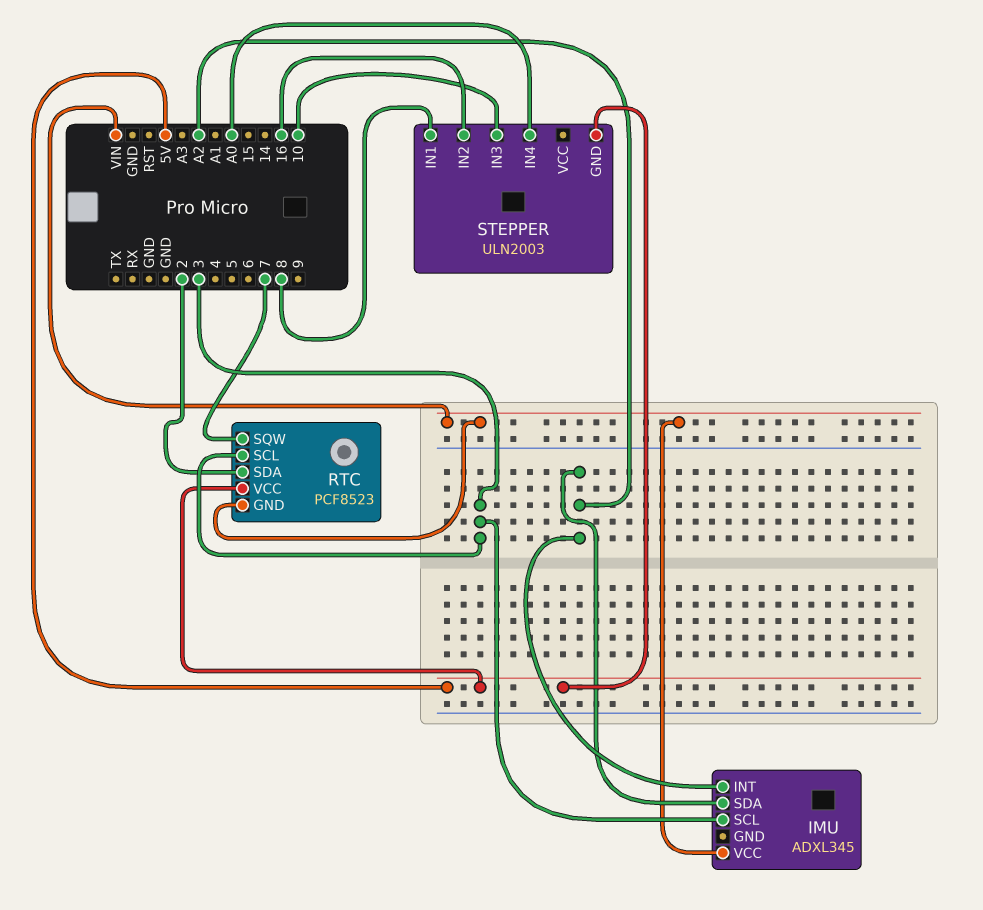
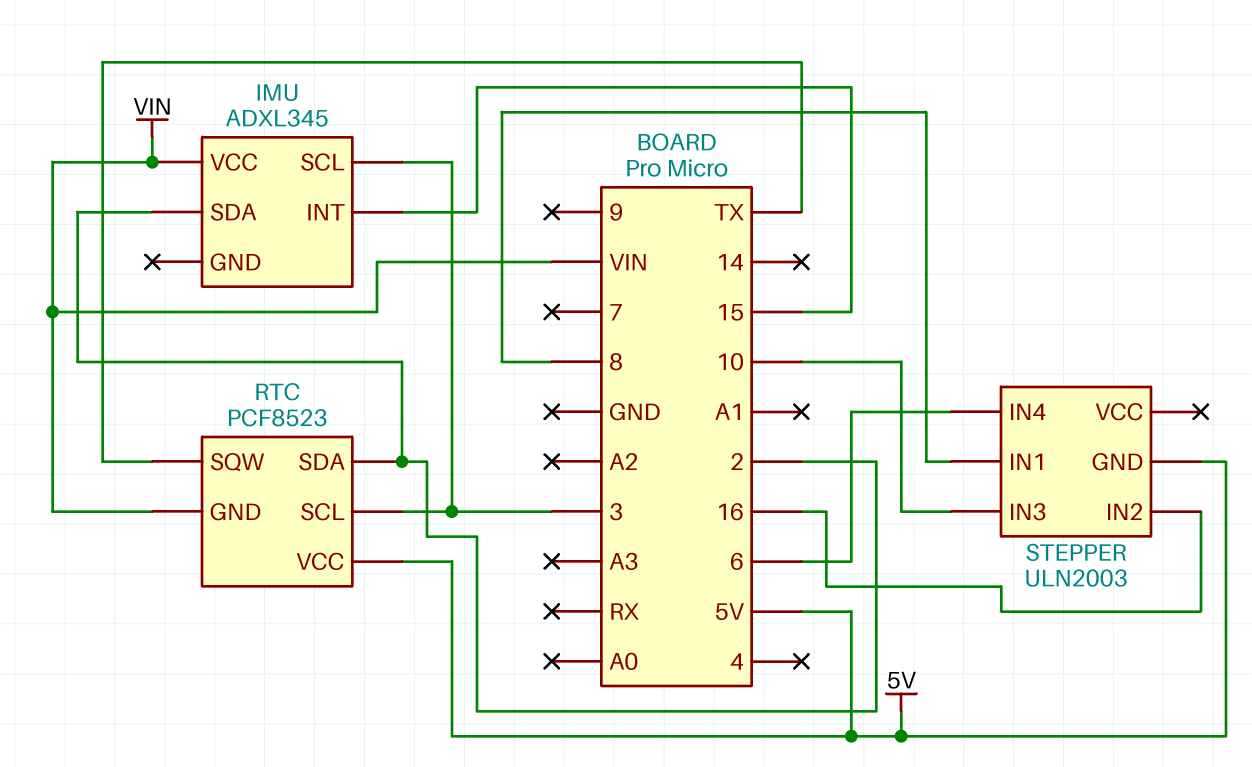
IMU pin INT: A2 -> 15
IMU pin SDA: A2 -> 2
RTC pin SQW: 7 -> TX
STEPPER pin IN4: A0 -> 6

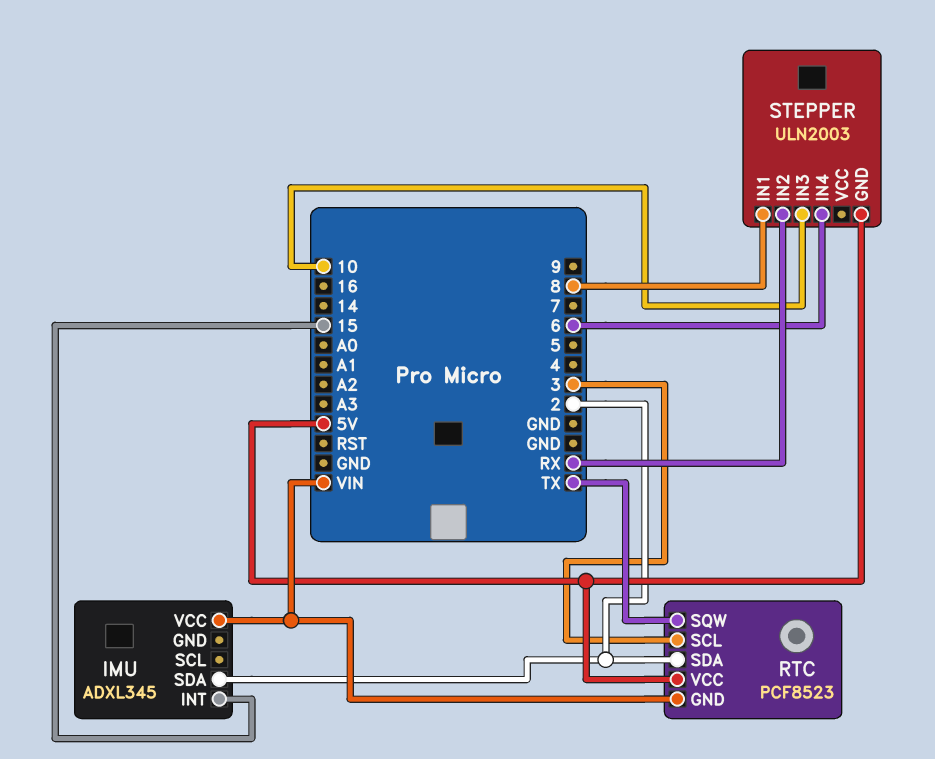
IMU pin SCL: 3 -> none
STEPPER pin IN2: 16 -> RX

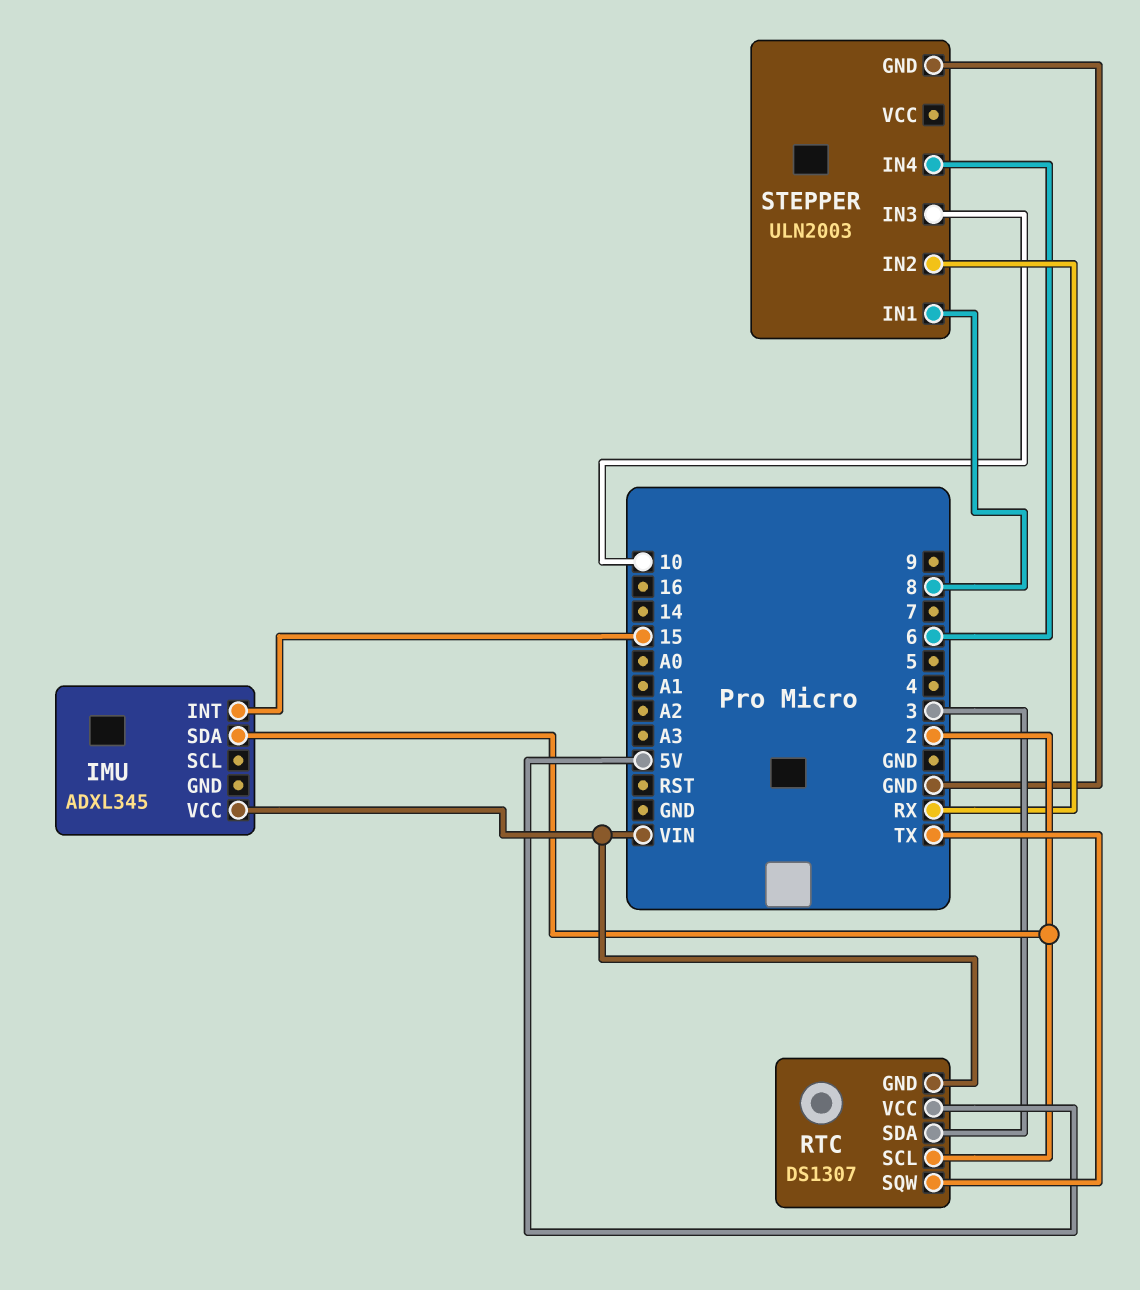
RTC: PCF8523 -> DS1307
RTC pin SCL: 3 -> 2
RTC pin SDA: 2 -> 3
STEPPER pin GND: 5V -> GND

